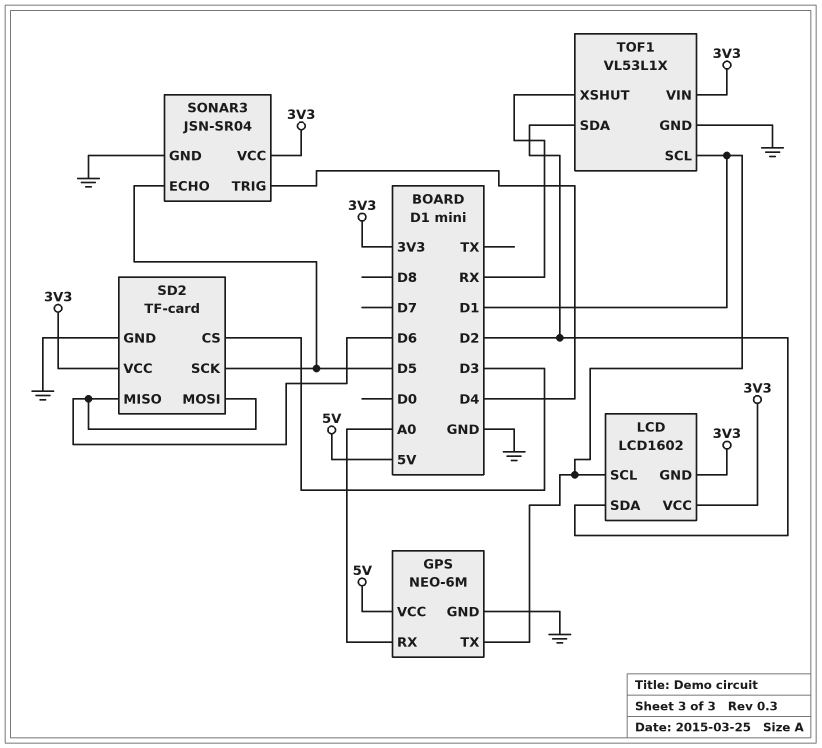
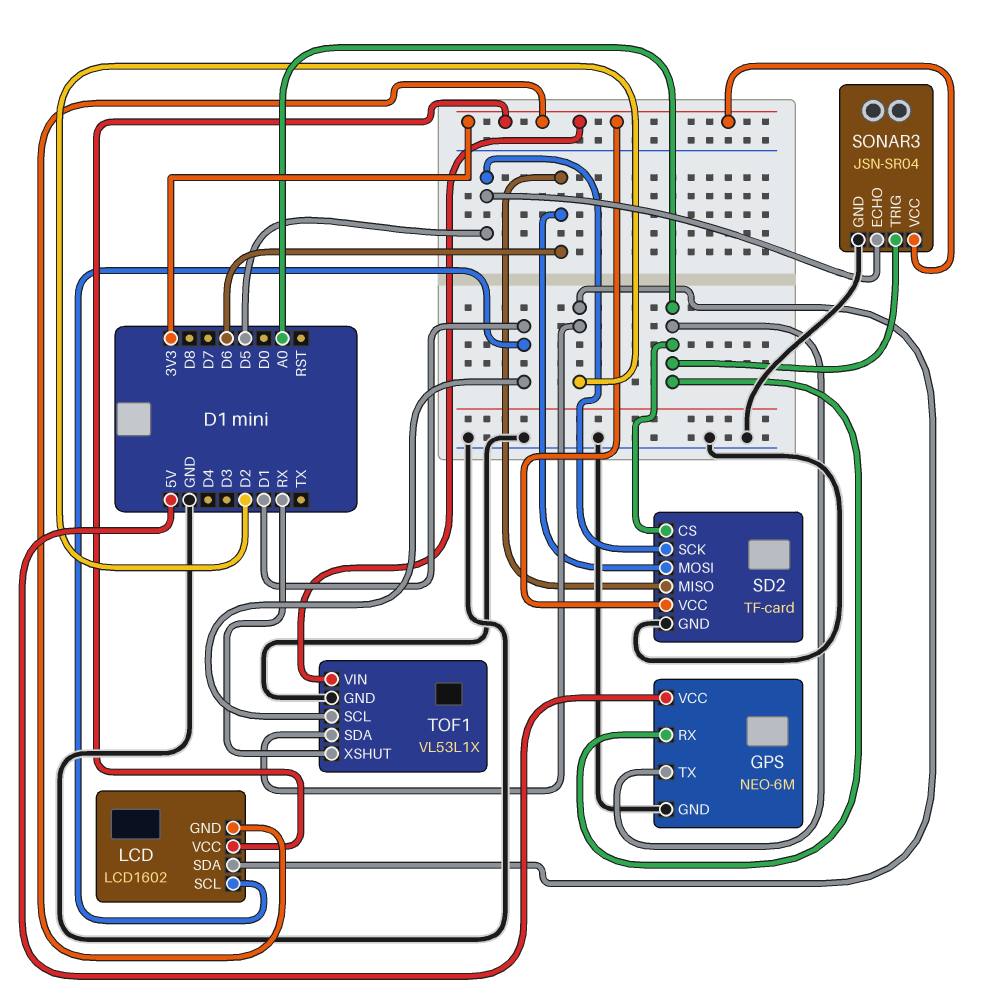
GPS pin TX: D1 -> A0
SD2 pin CS: D3 -> A0
SONAR3 pin TRIG: D4 -> A0

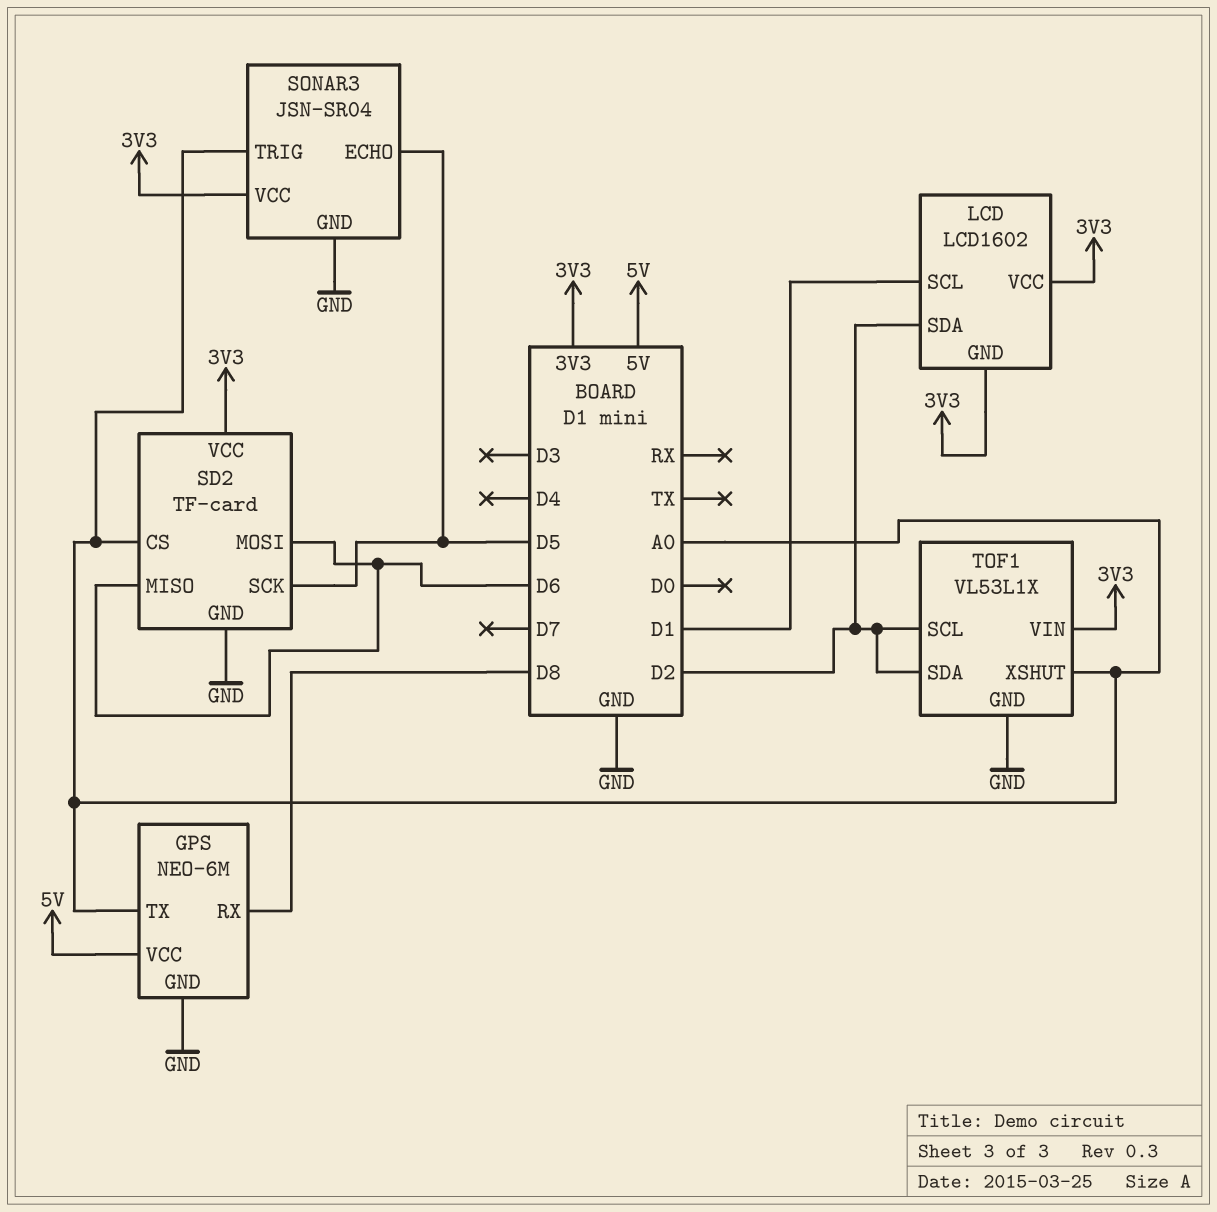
GPS pin RX: A0 -> D8
TOF1 pin SCL: D1 -> D2
TOF1 pin XSHUT: RX -> A0

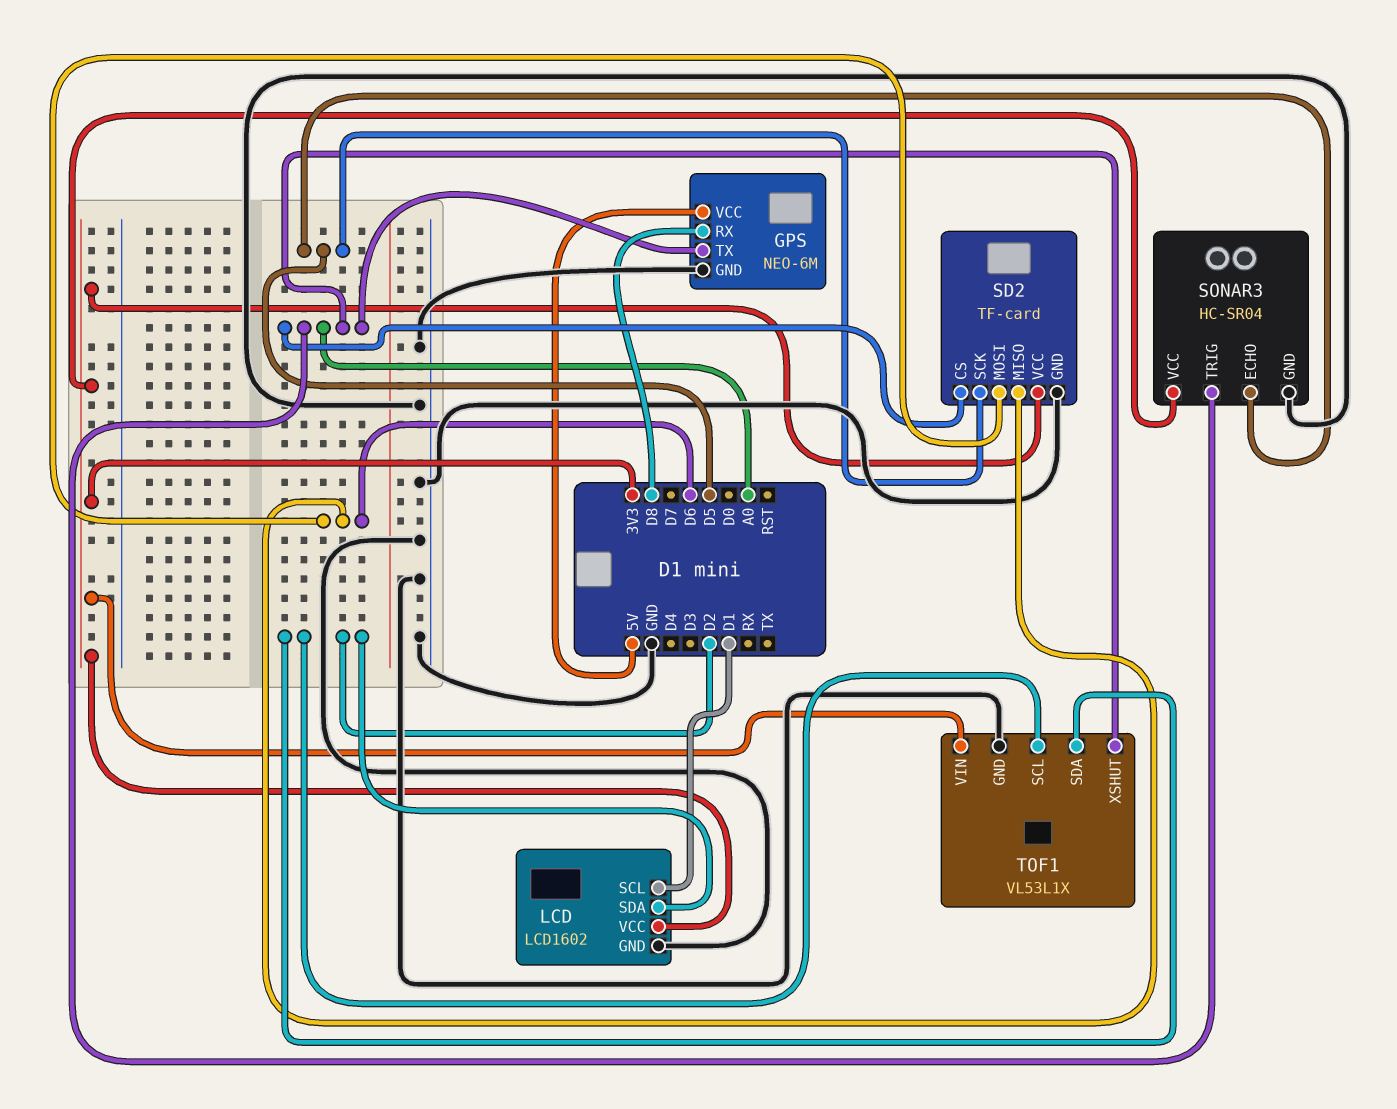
LCD pin GND: 3V3 -> GND
SONAR3: JSN-SR04 -> HC-SR04

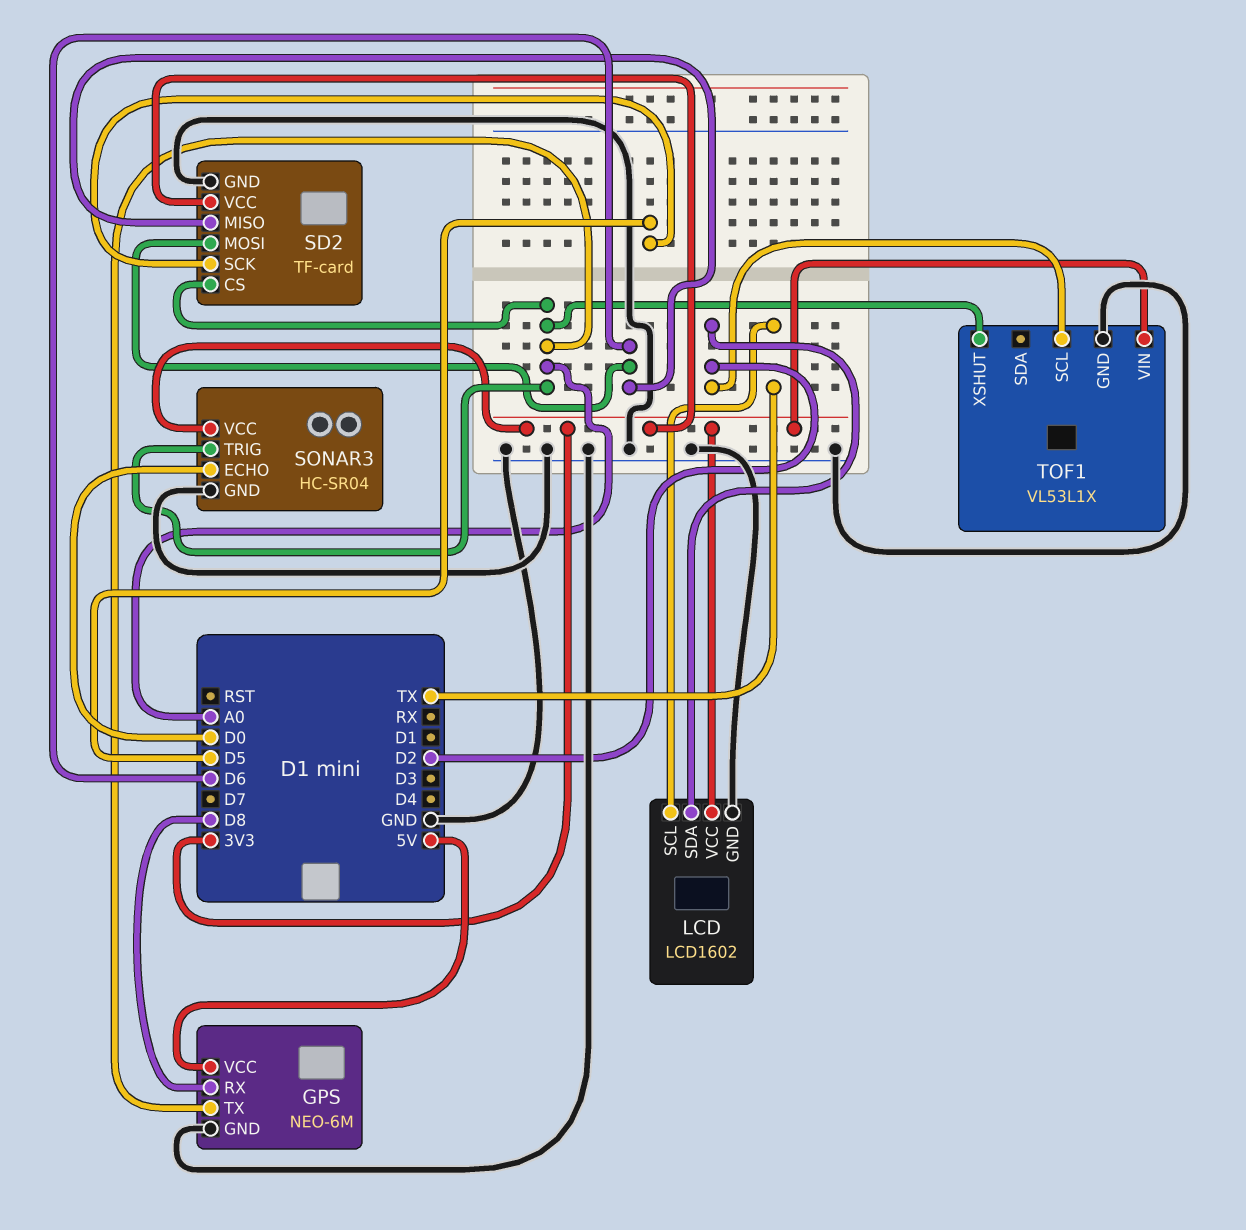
LCD pin SCL: D1 -> TX
SONAR3 pin ECHO: D5 -> D0
TOF1 pin SDA: D2 -> none

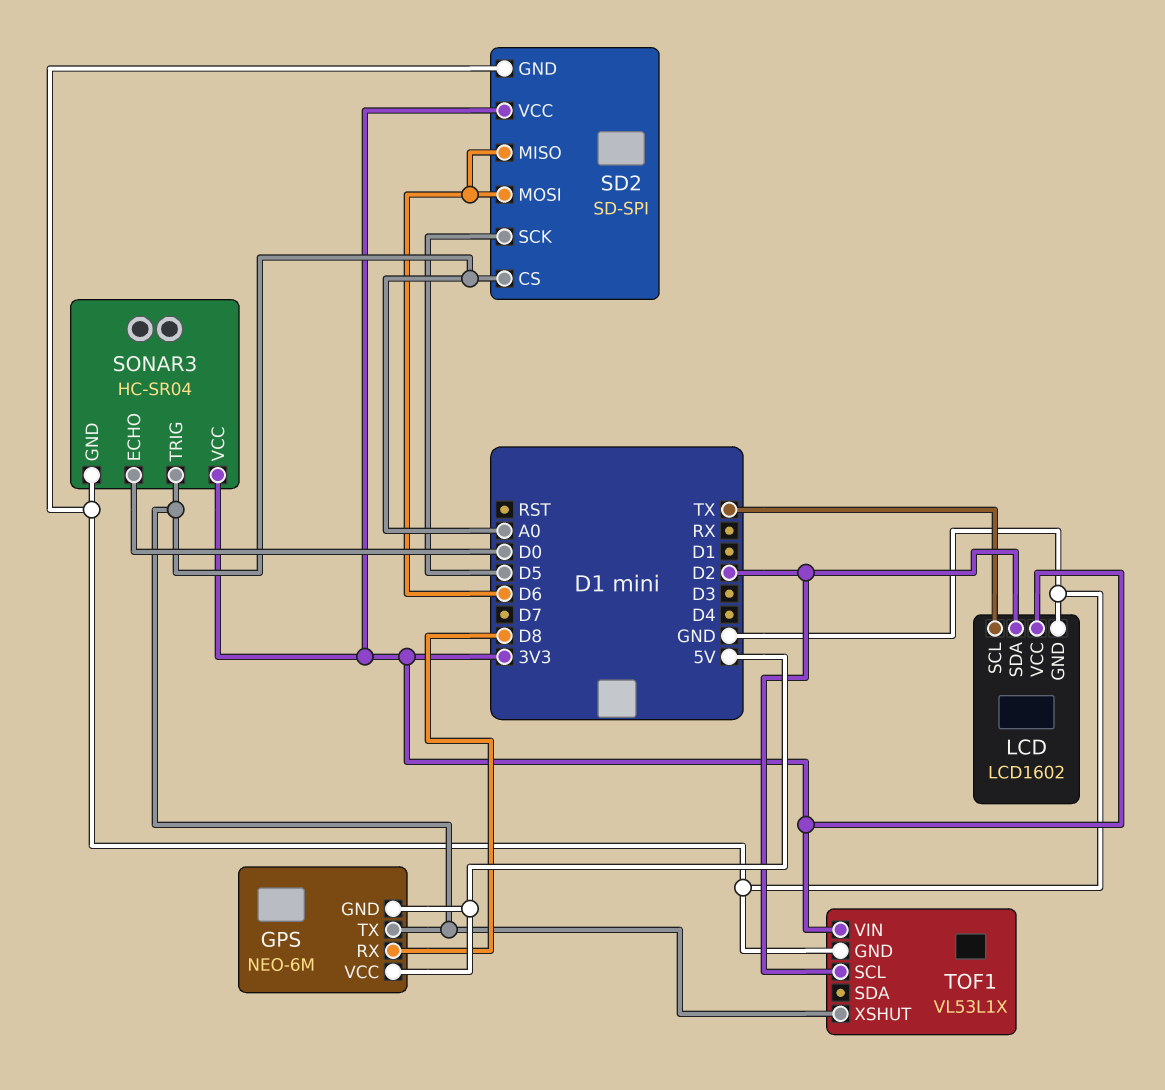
GPS pin GND: GND -> 5V
SD2: TF-card -> SD-SPI

